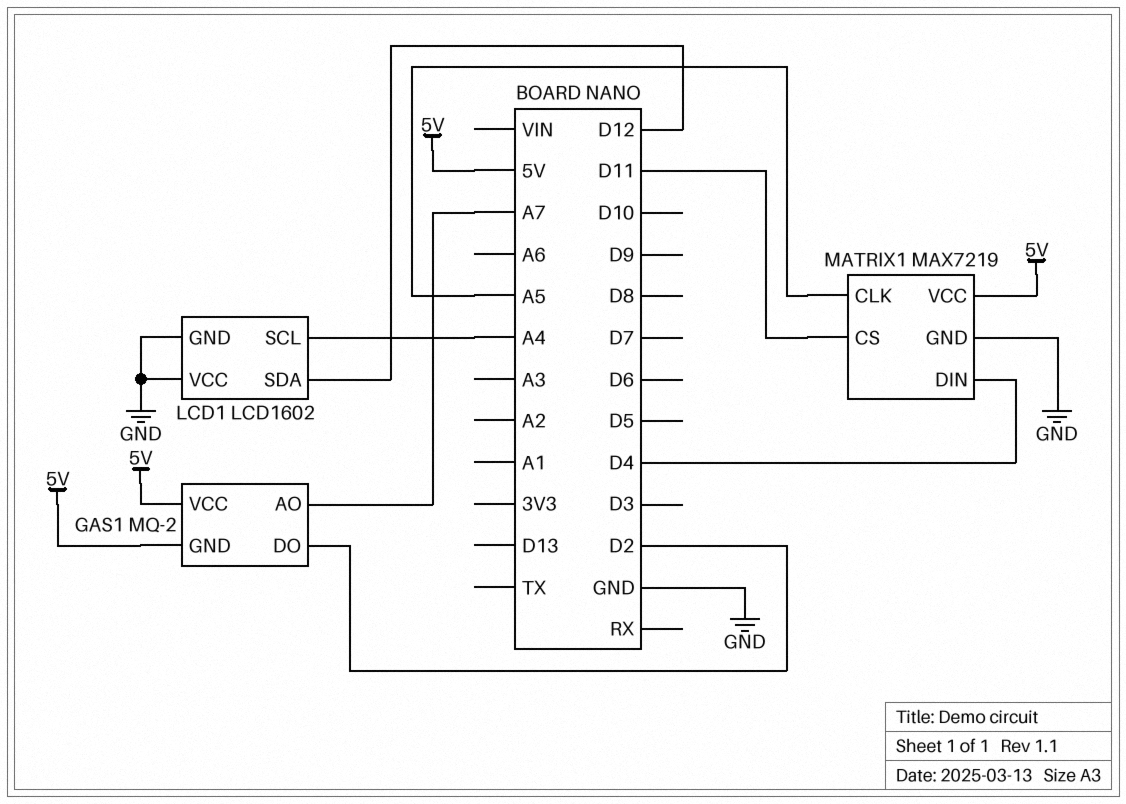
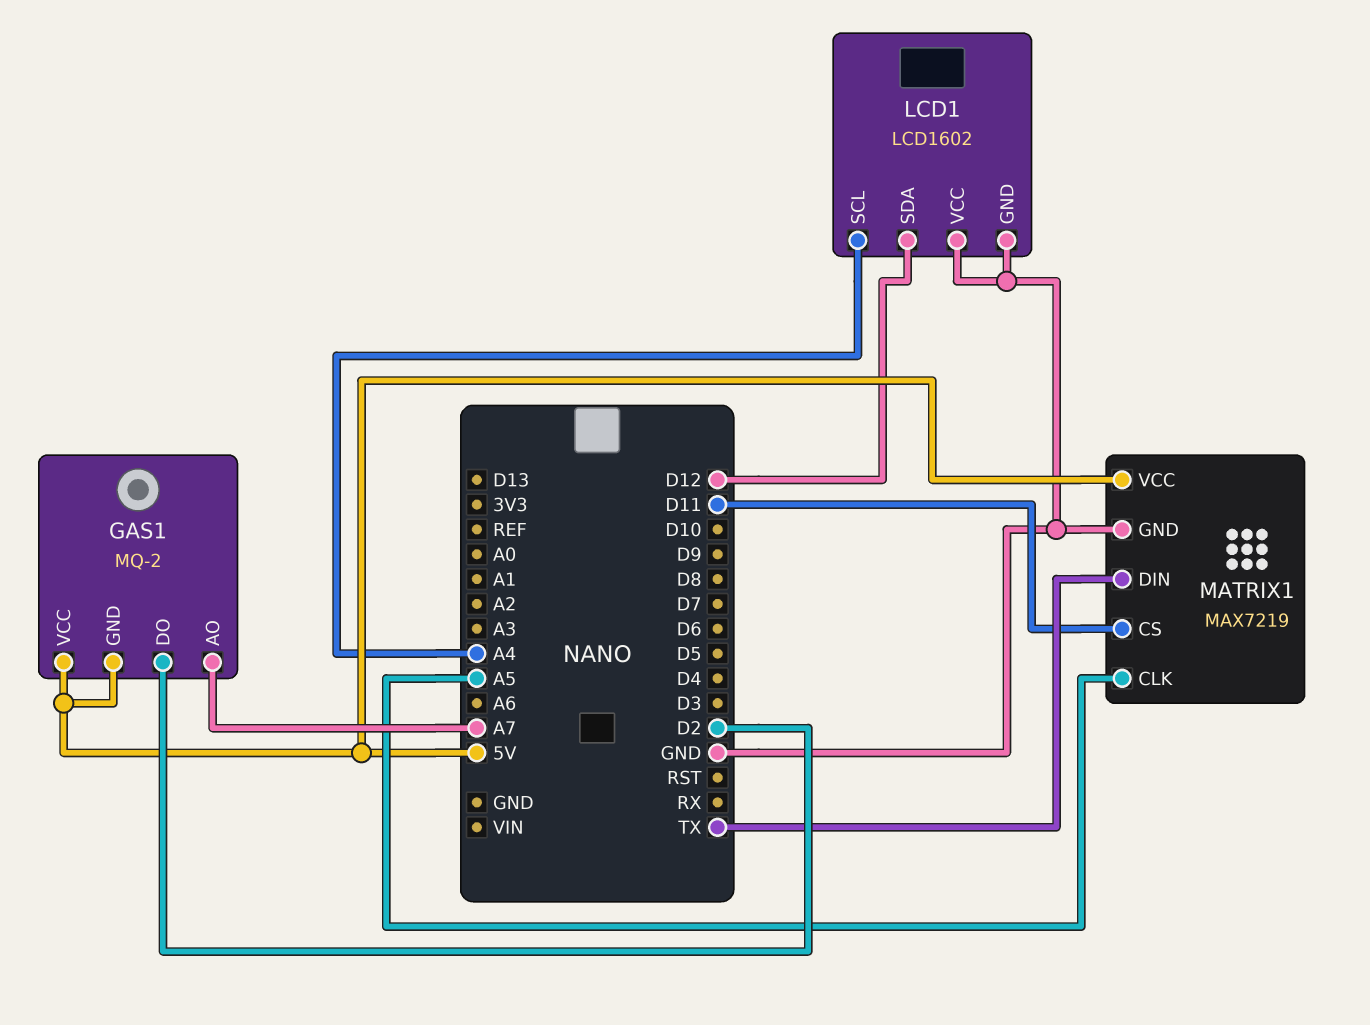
MATRIX1 pin DIN: D4 -> TX

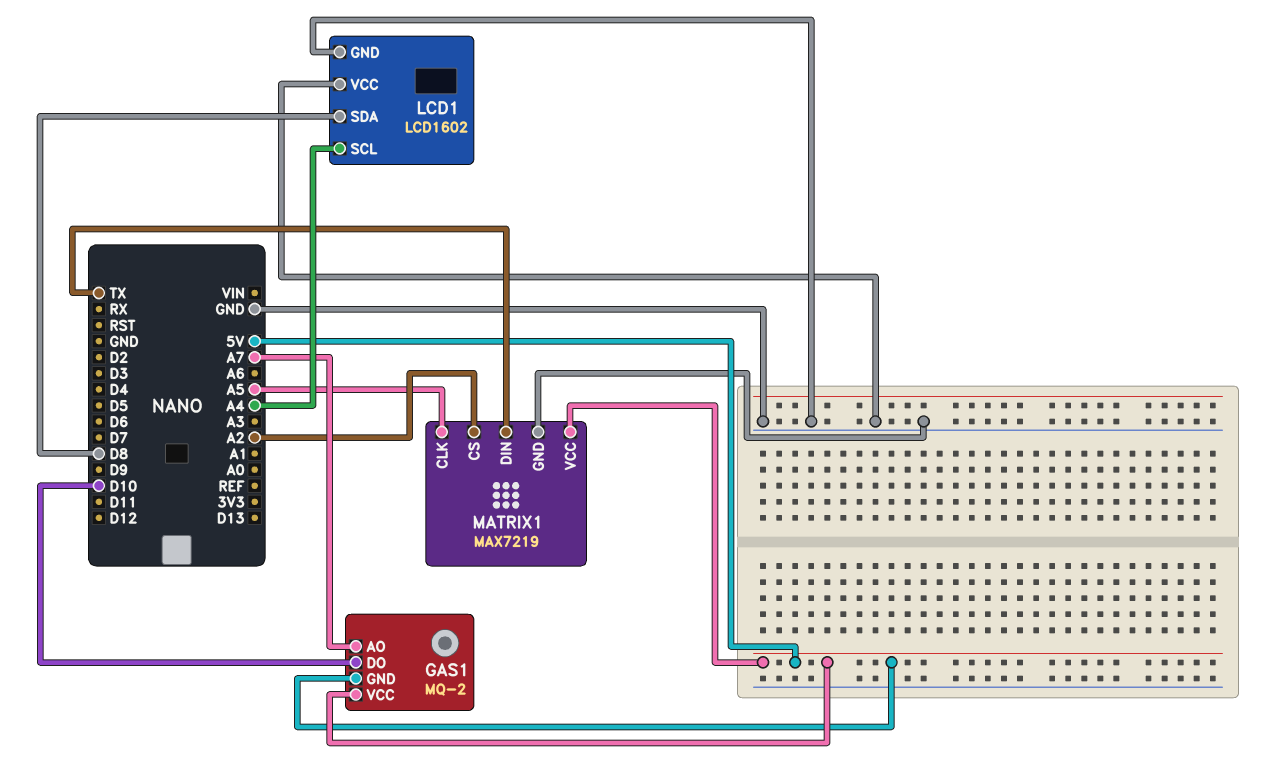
GAS1 pin DO: D2 -> D10
LCD1 pin SDA: D12 -> D8
MATRIX1 pin CS: D11 -> A2

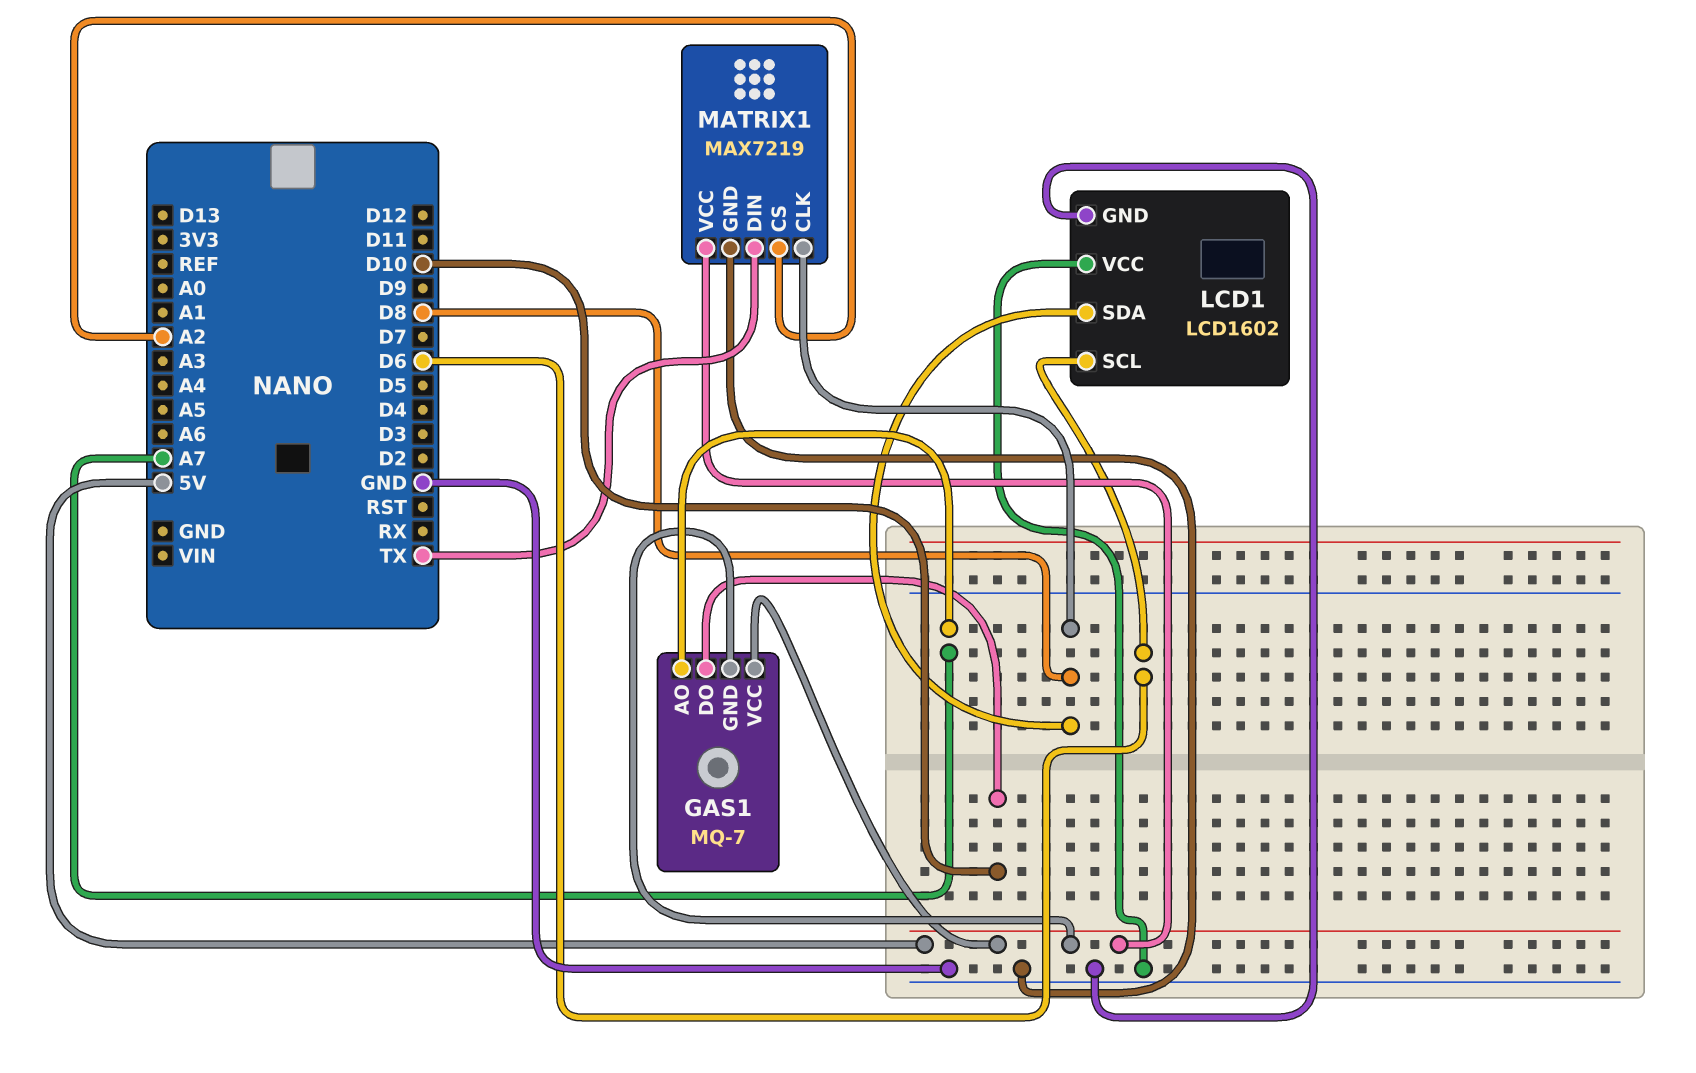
GAS1: MQ-2 -> MQ-7
LCD1 pin SCL: A4 -> D6
MATRIX1 pin CLK: A5 -> D8

